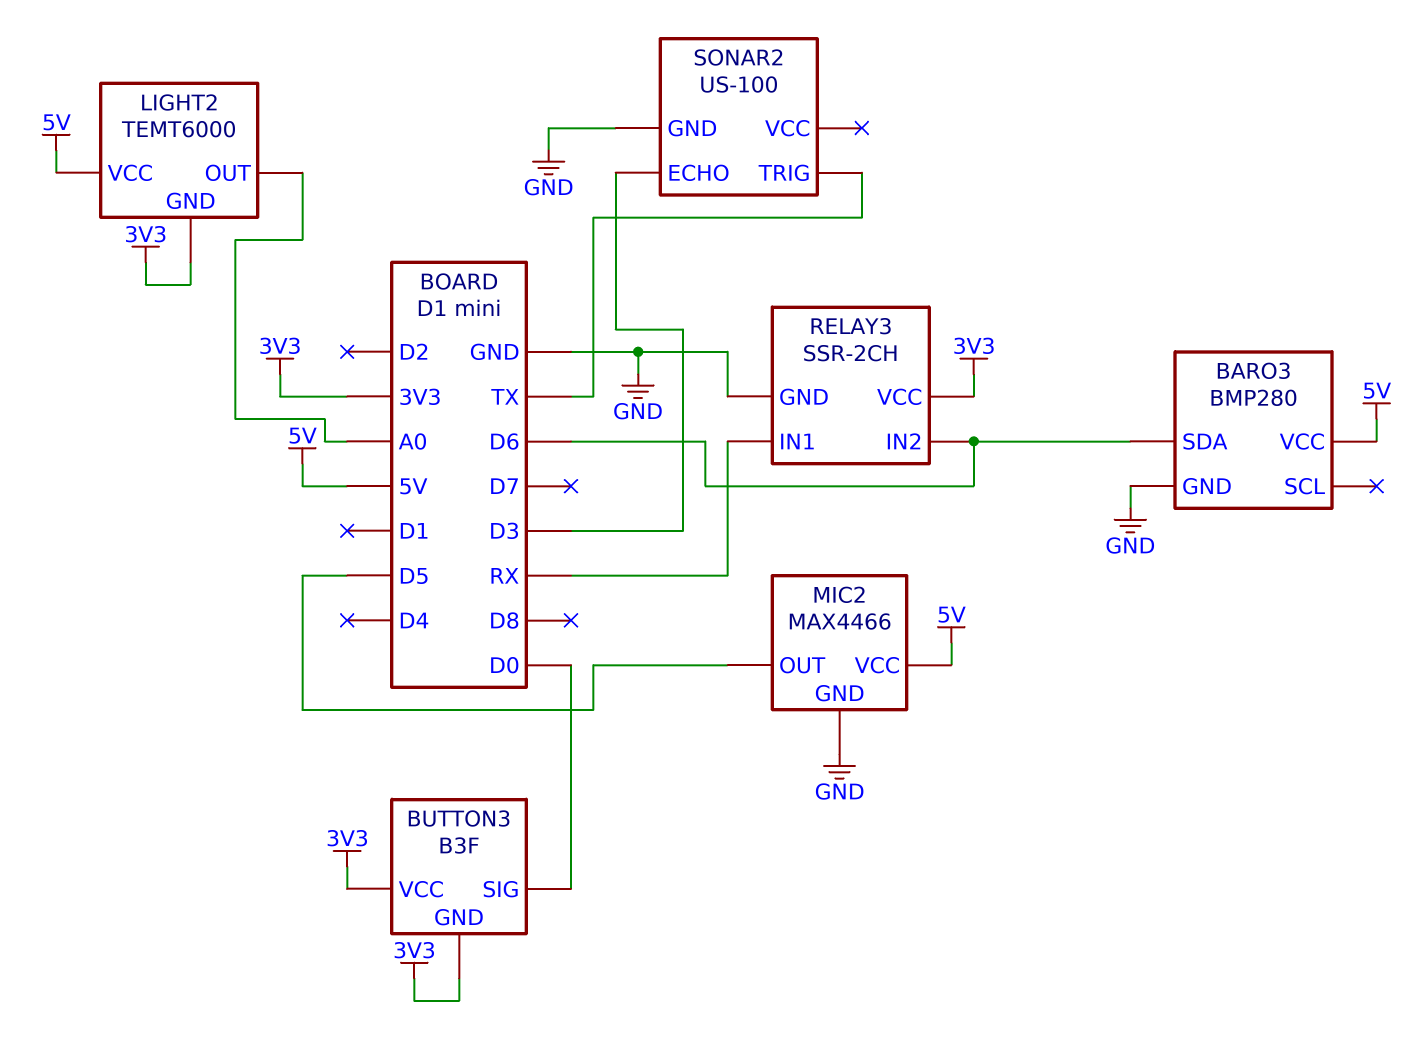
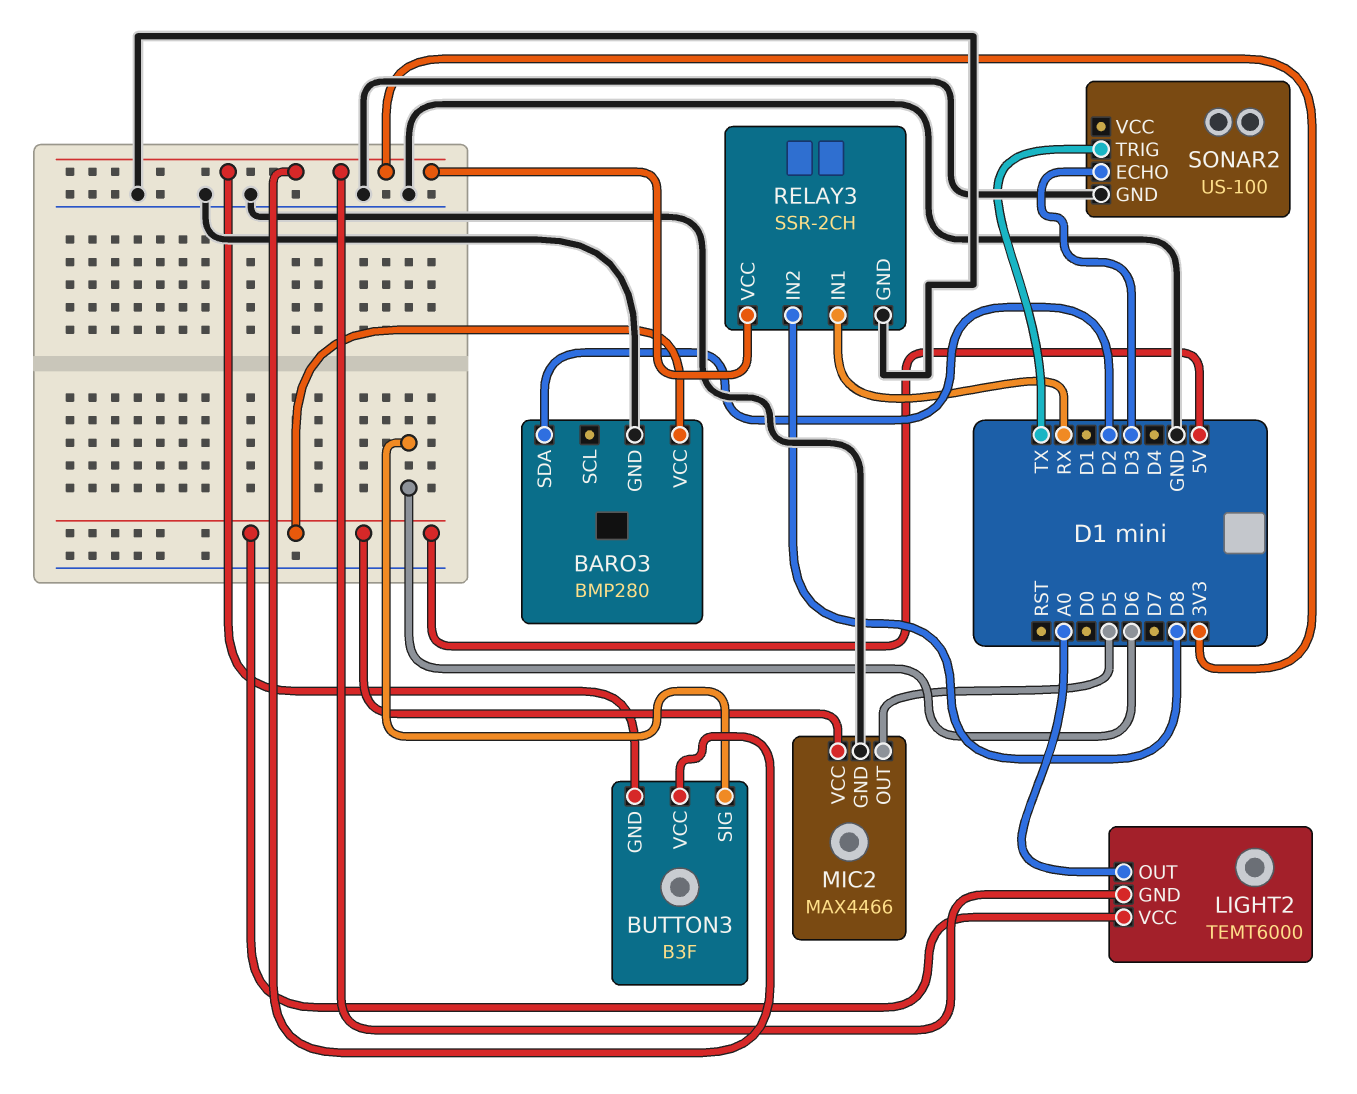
BARO3 pin SDA: D6 -> D2
BUTTON3 pin SIG: D0 -> D6
RELAY3 pin IN2: D6 -> D8

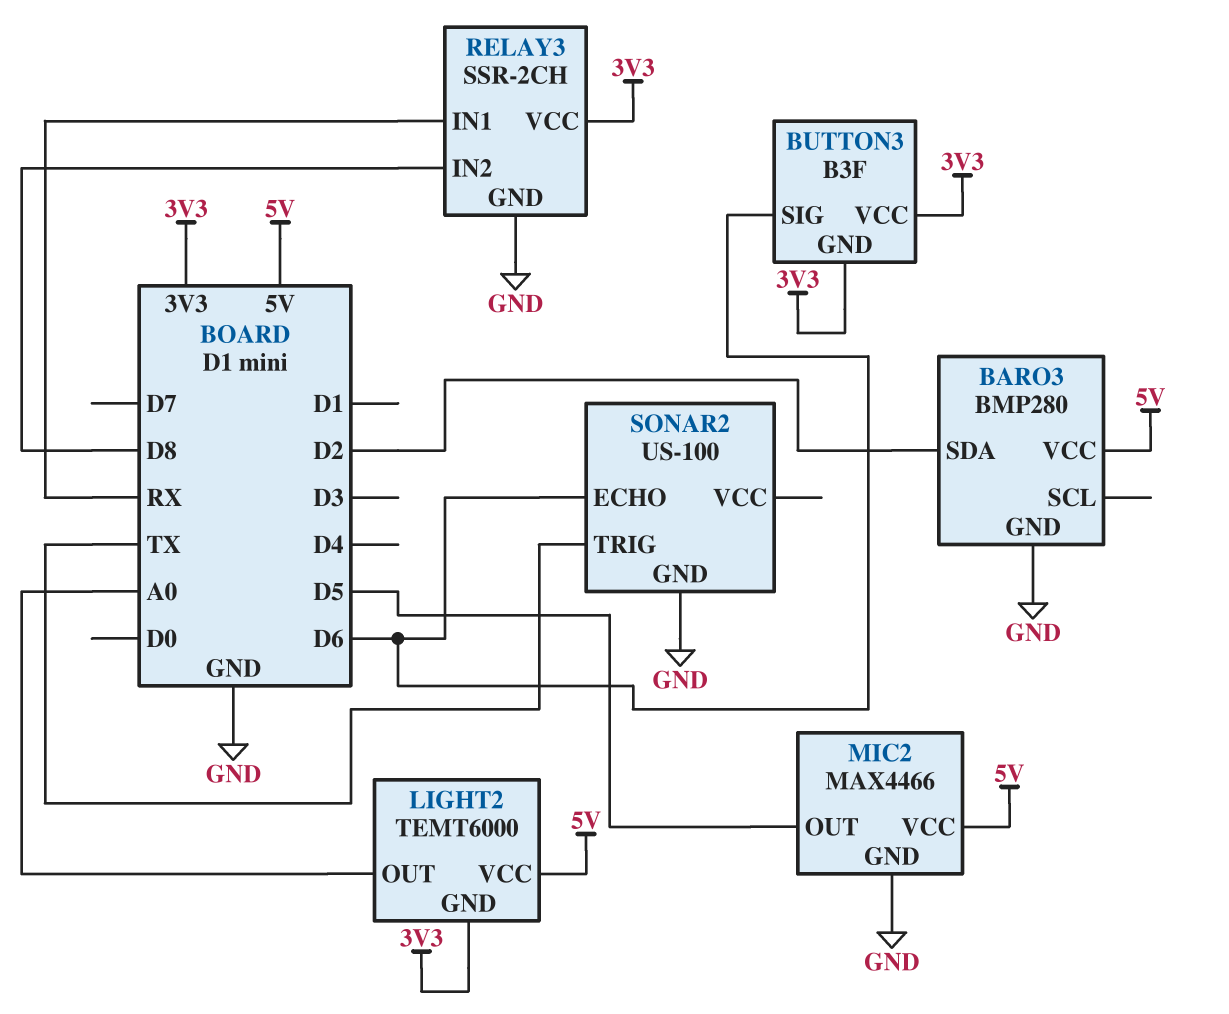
SONAR2 pin ECHO: D3 -> D6

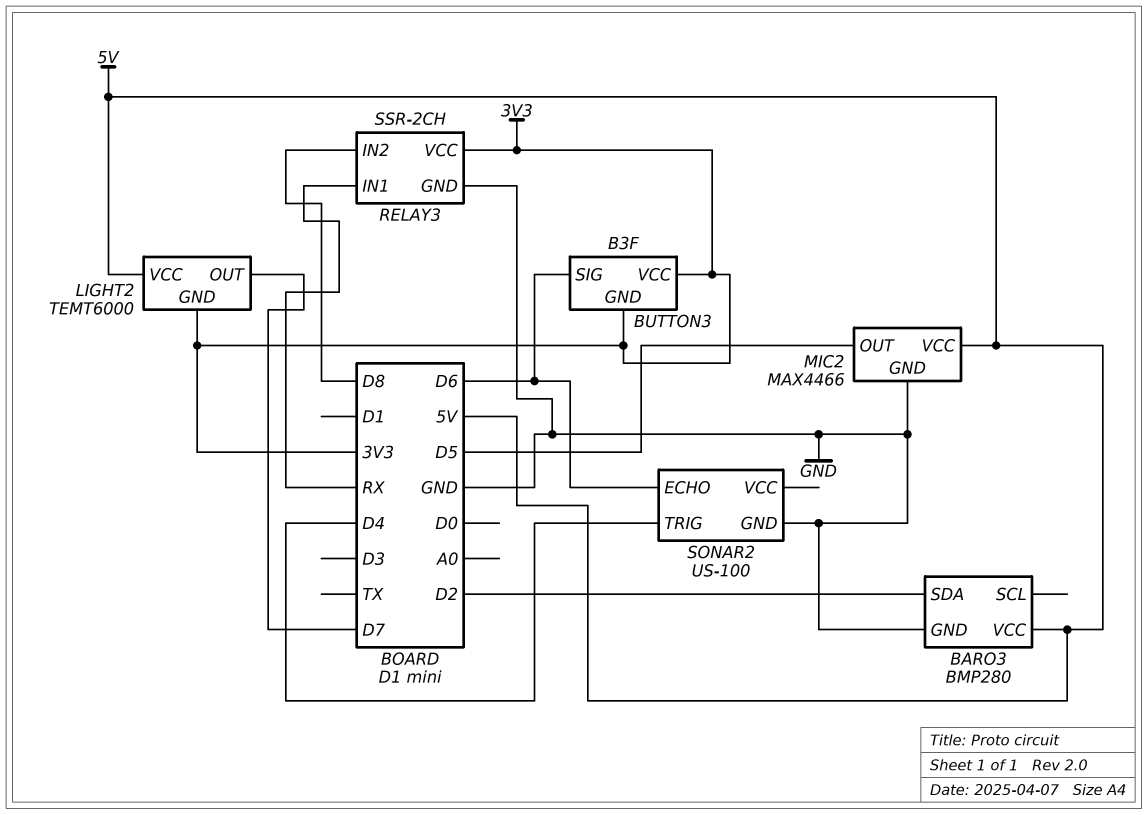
LIGHT2 pin OUT: A0 -> D7
SONAR2 pin TRIG: TX -> D4

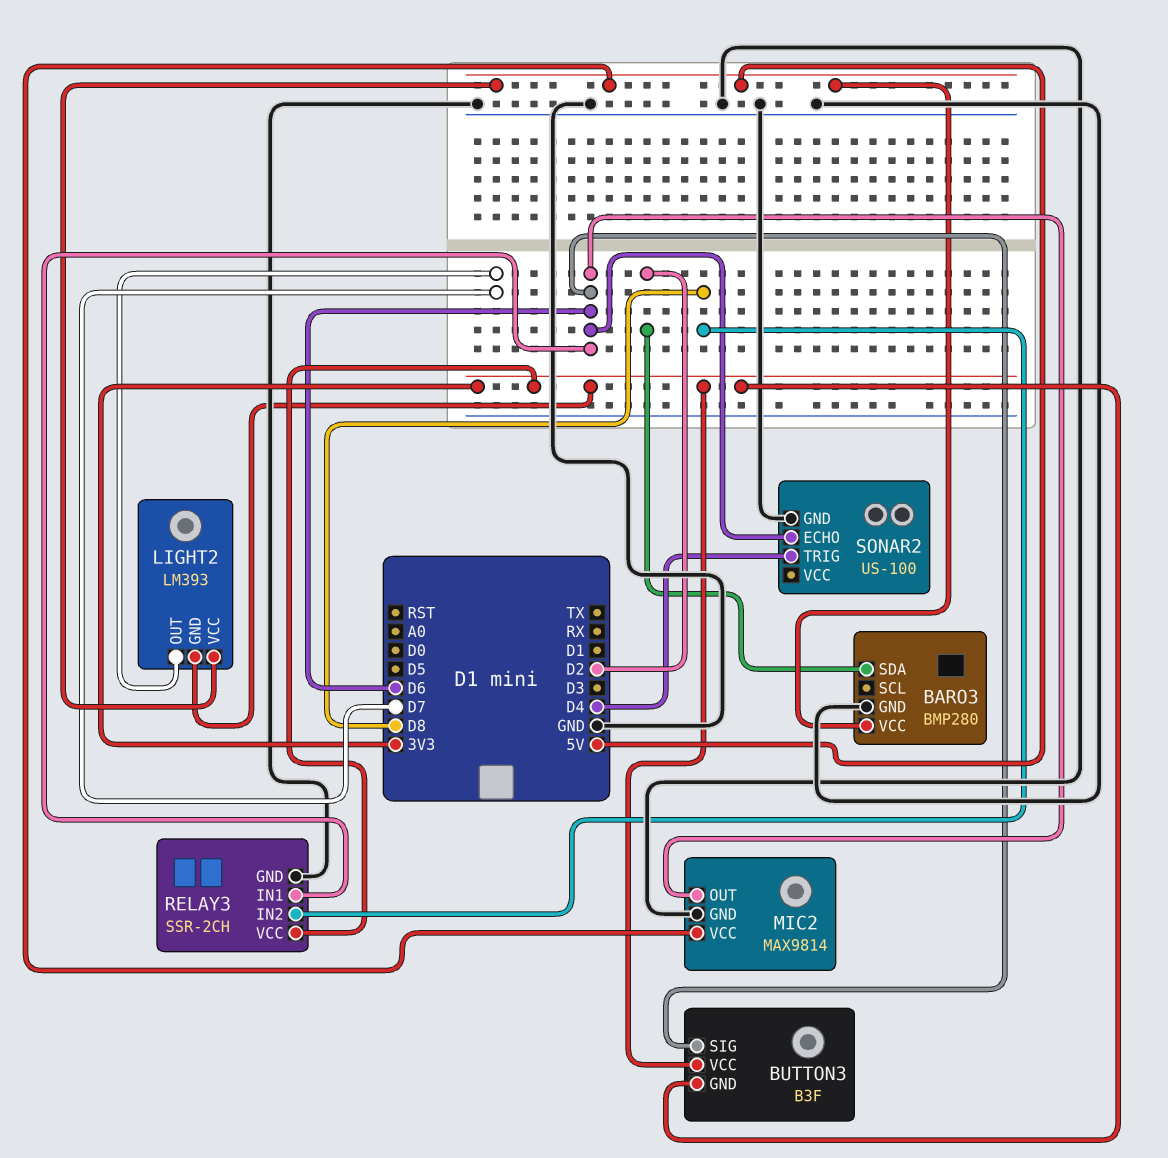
LIGHT2: TEMT6000 -> LM393
MIC2: MAX4466 -> MAX9814
MIC2 pin OUT: D5 -> D6
RELAY3 pin IN1: RX -> D6

